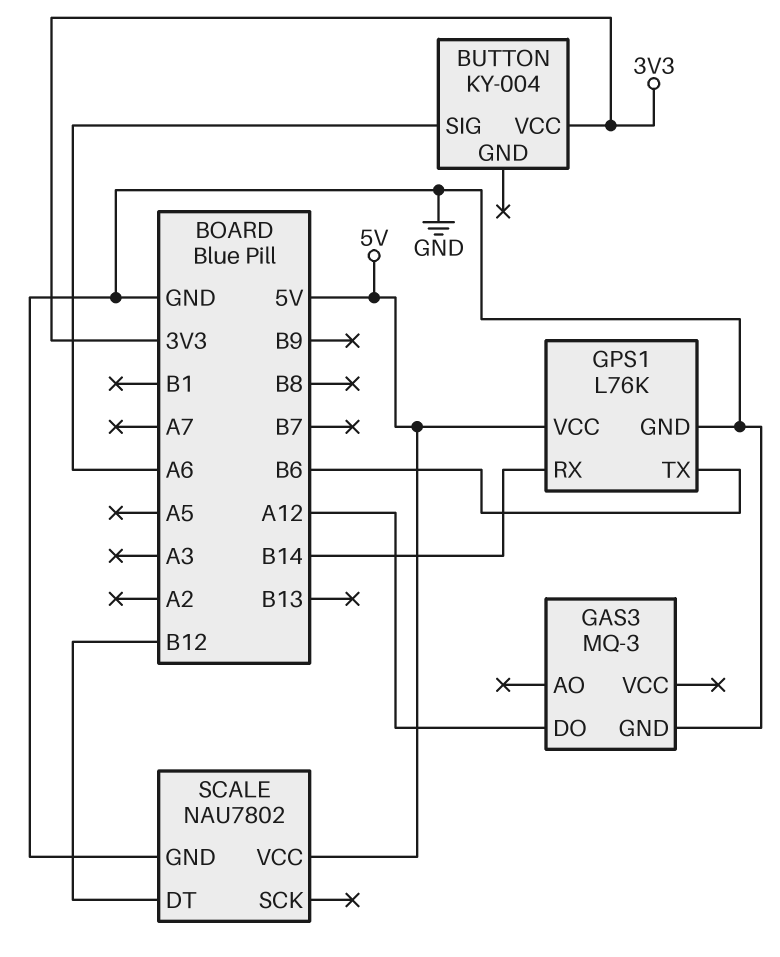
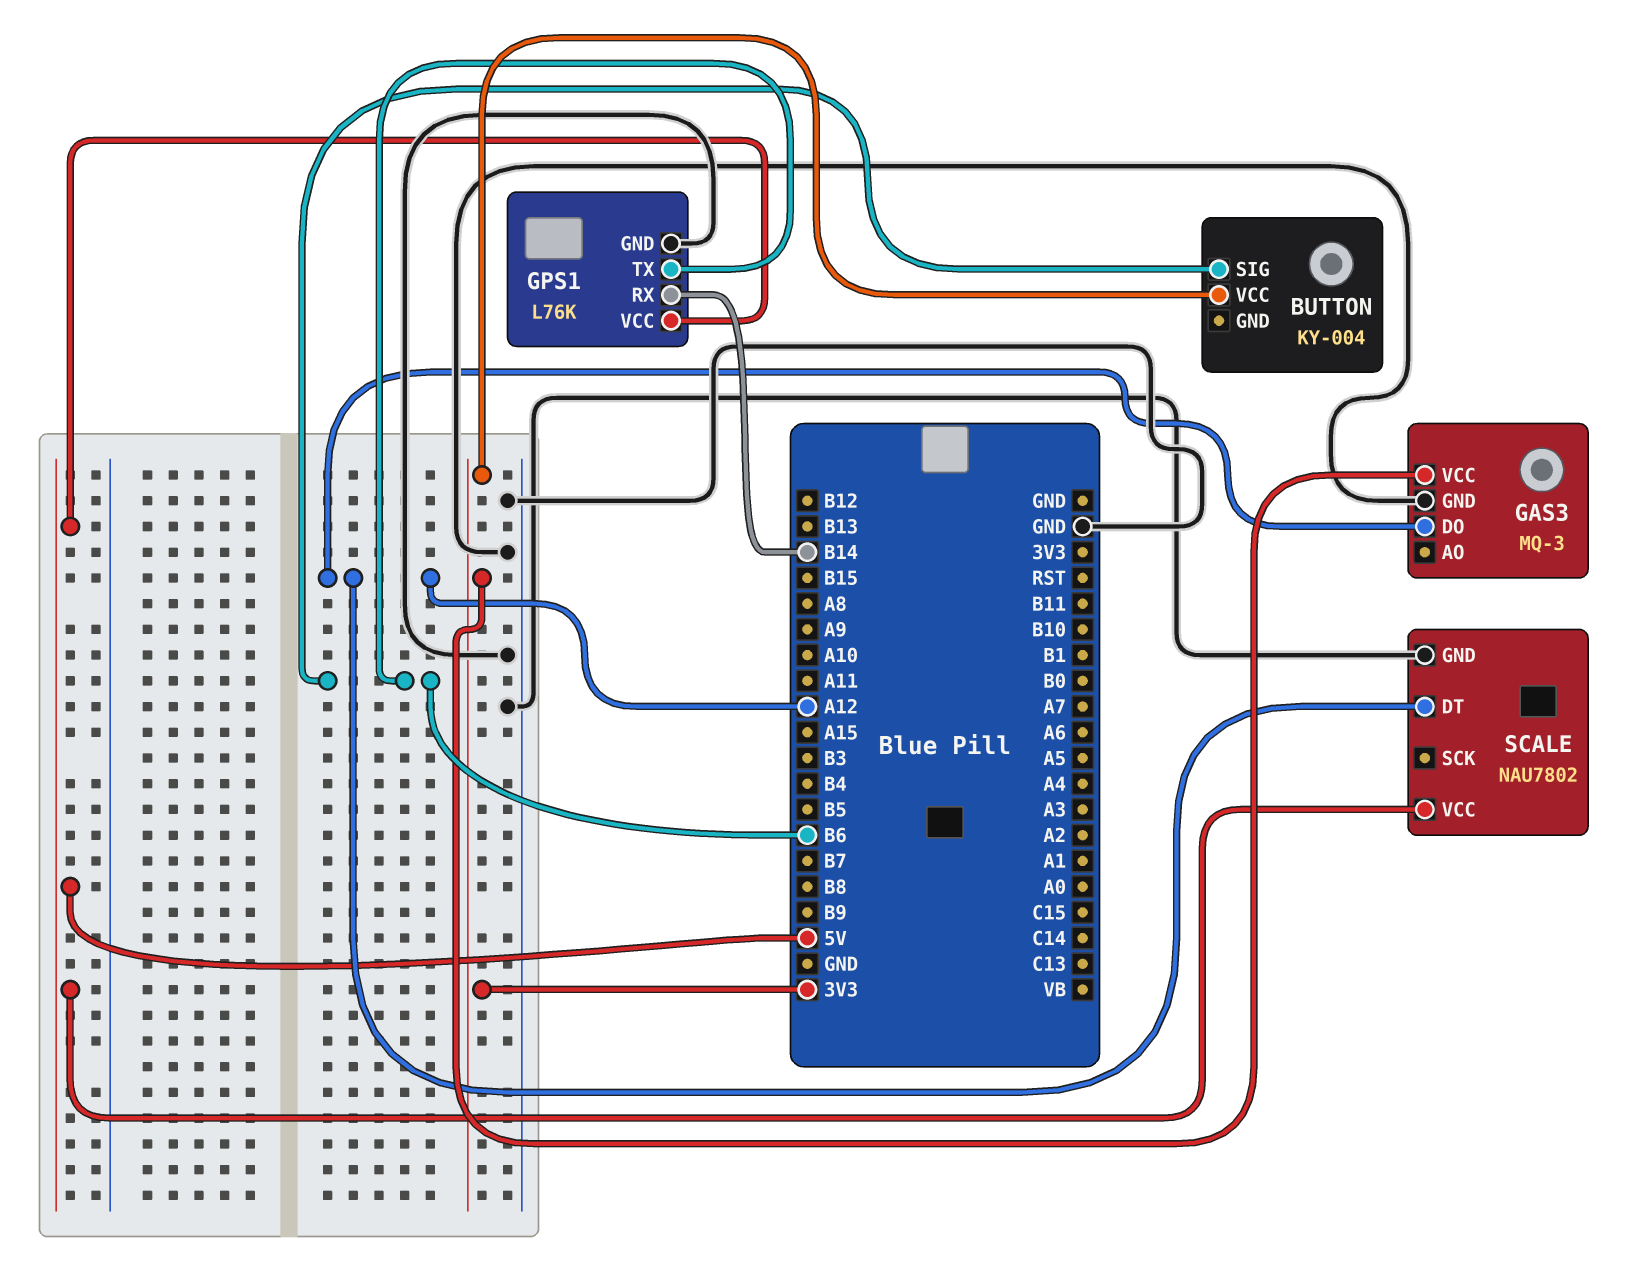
BUTTON pin SIG: A6 -> B6
GAS3 pin VCC: none -> 3V3
SCALE pin DT: B12 -> A12

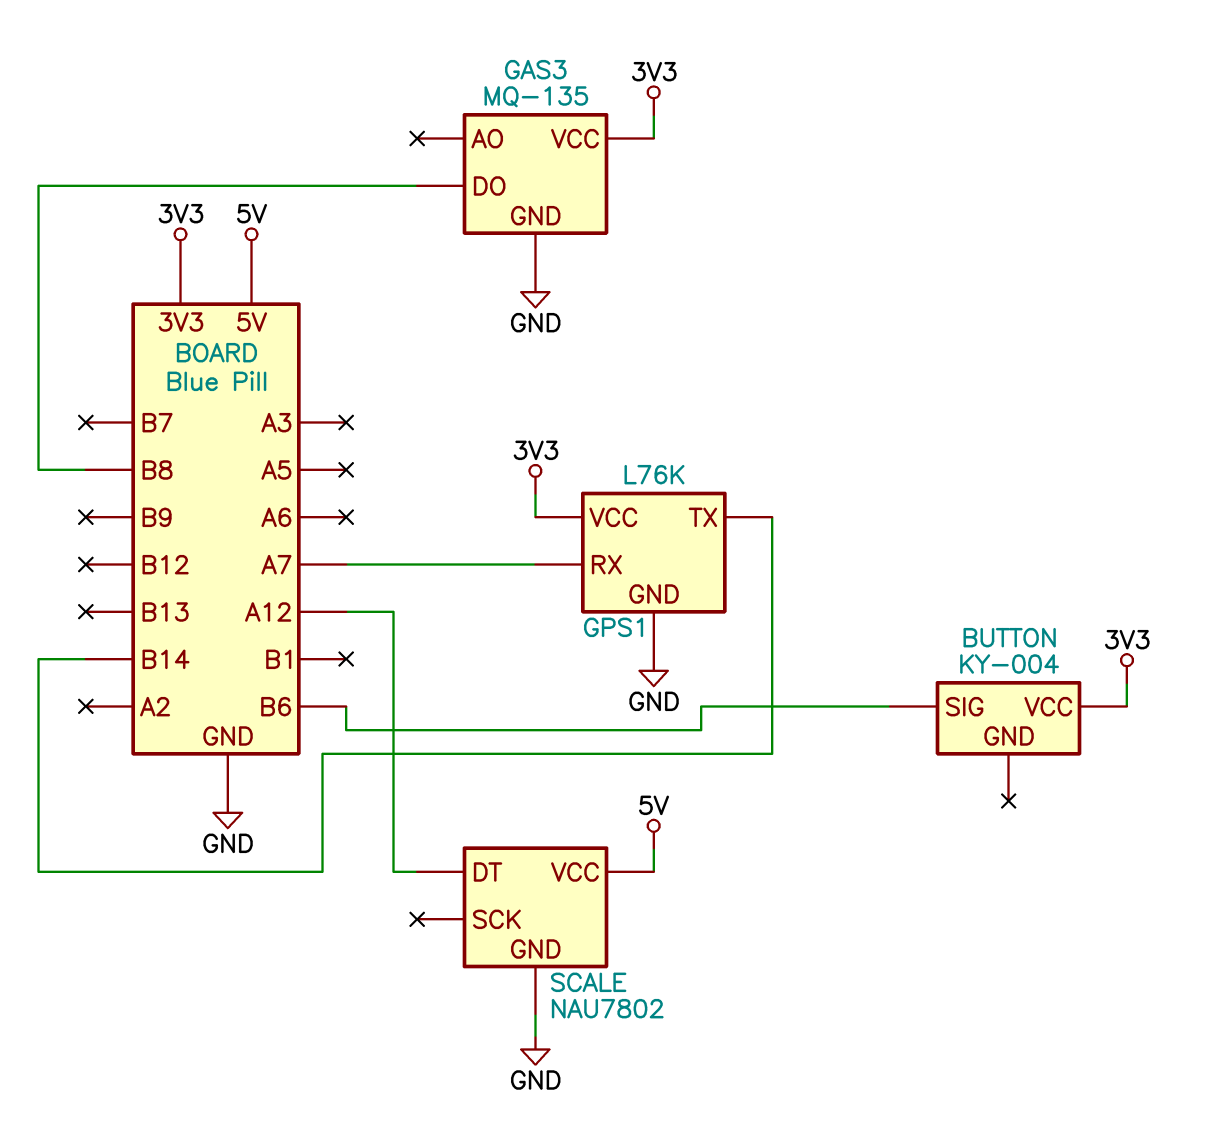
GAS3: MQ-3 -> MQ-135
GAS3 pin DO: A12 -> B8
GPS1 pin RX: B14 -> A7
GPS1 pin TX: B6 -> B14
GPS1 pin VCC: 5V -> 3V3

